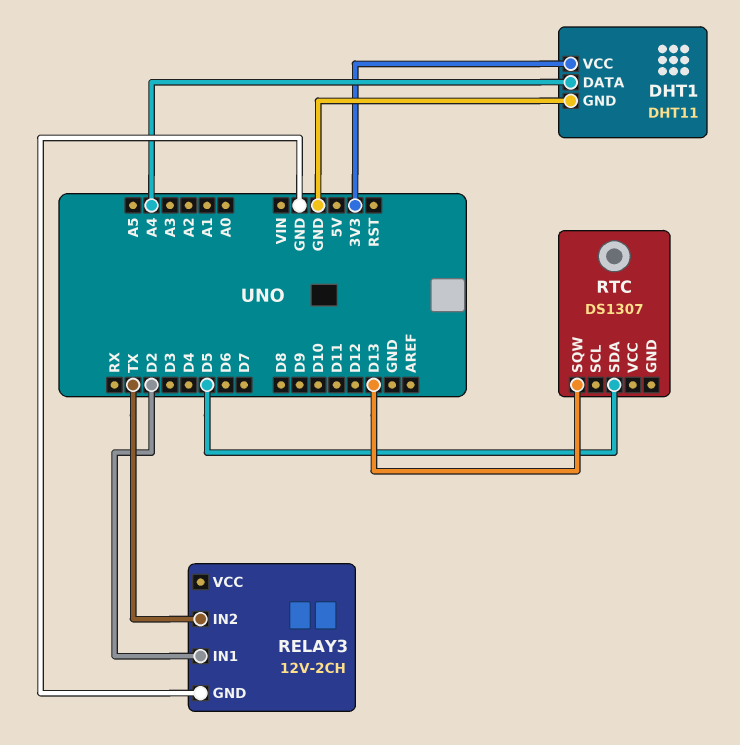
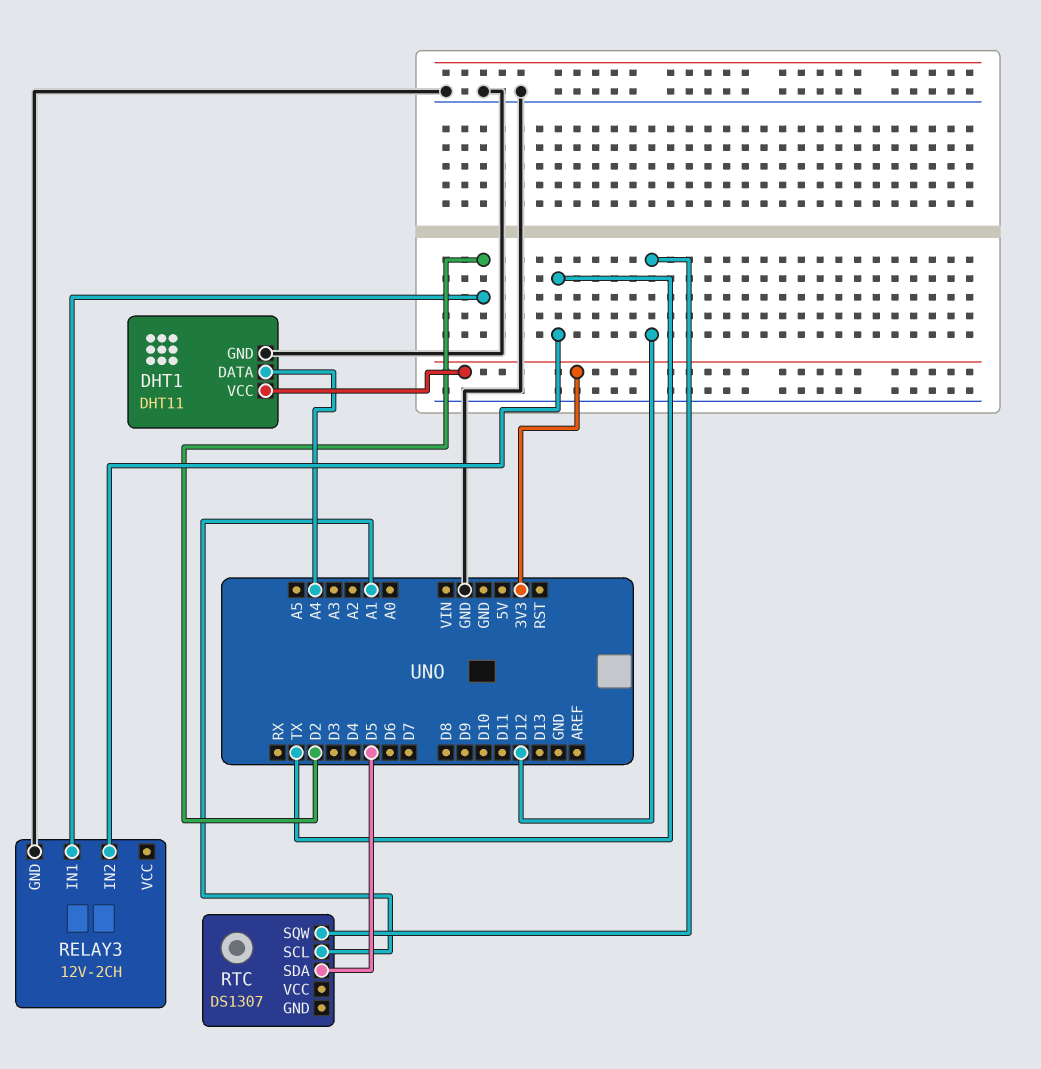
RTC pin SCL: none -> A1
RTC pin SQW: D13 -> D12

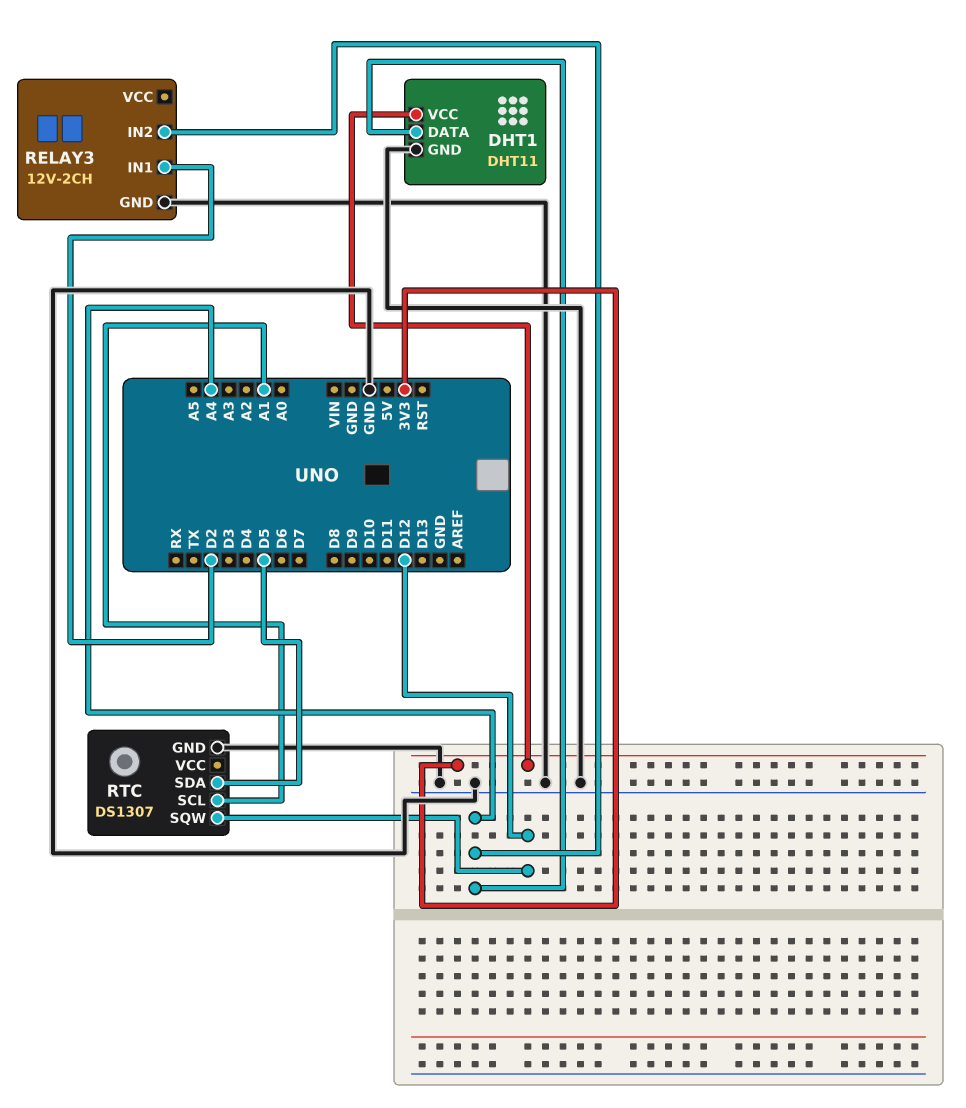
RELAY3 pin IN2: TX -> A4
RTC pin GND: none -> GND

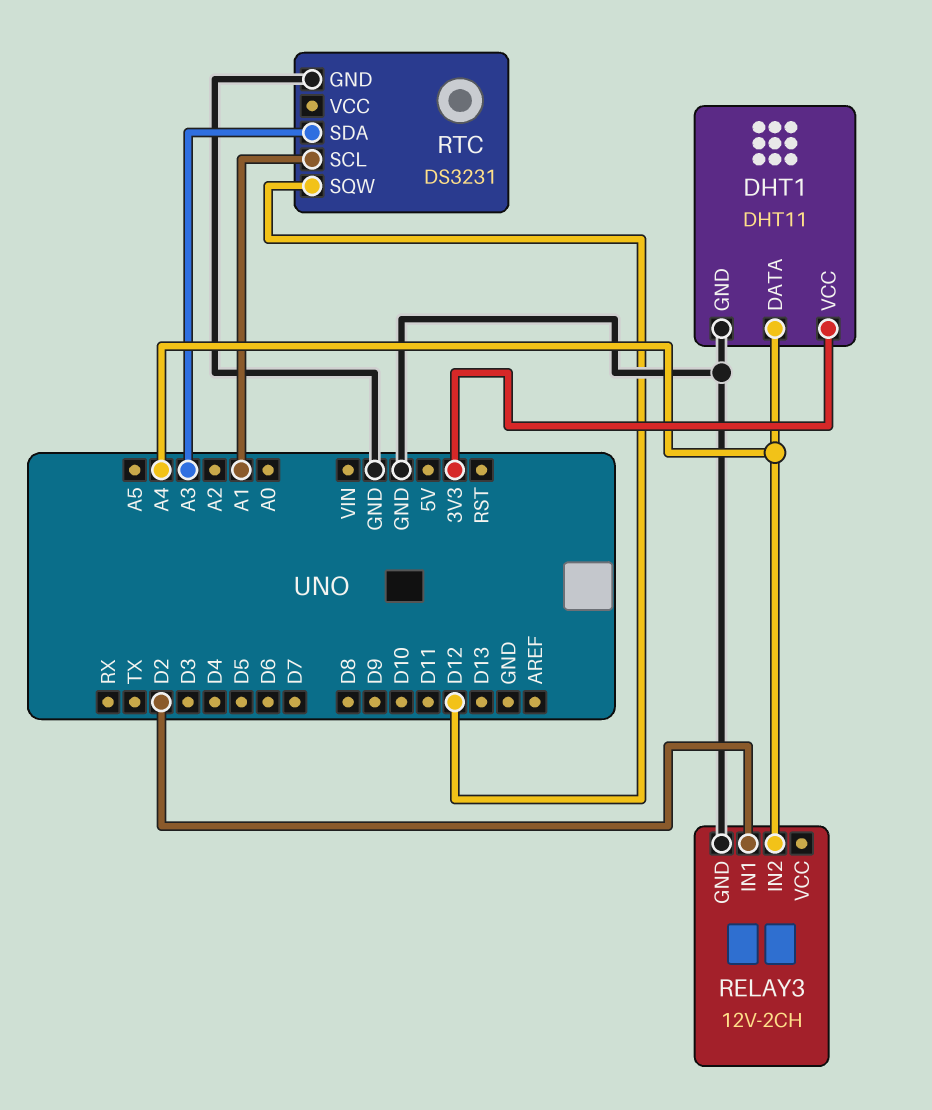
RTC: DS1307 -> DS3231
RTC pin SDA: D5 -> A3

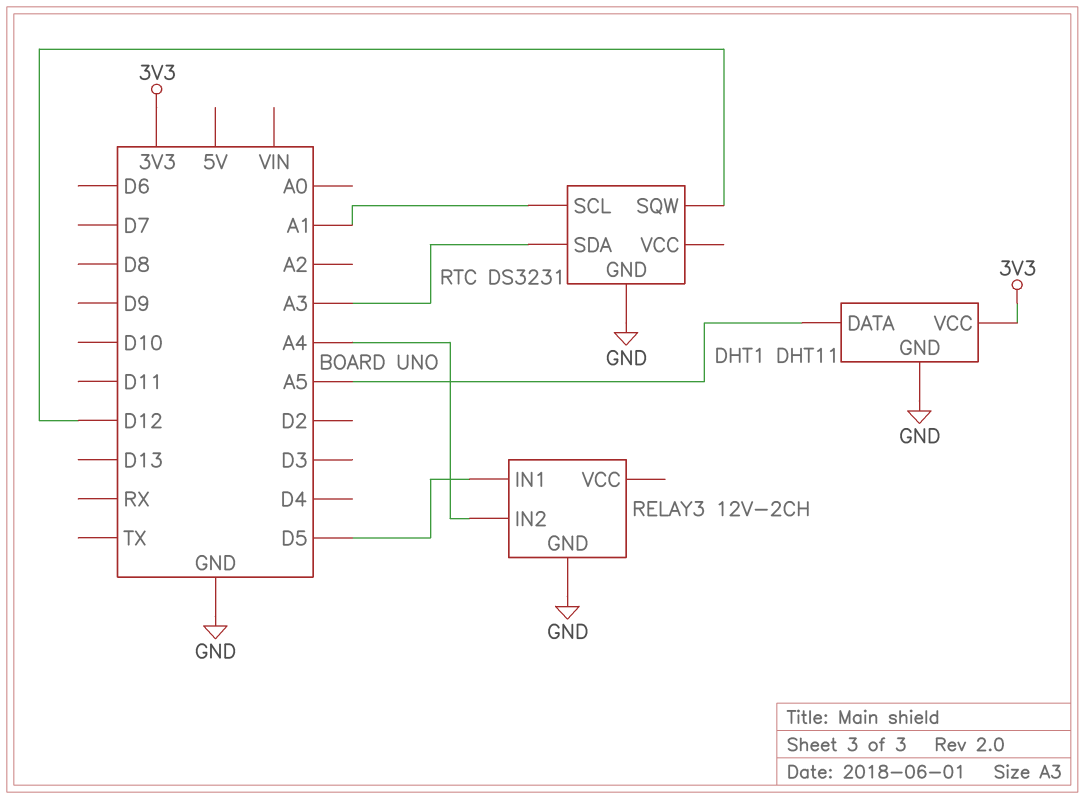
DHT1 pin DATA: A4 -> A5
RELAY3 pin IN1: D2 -> D5

